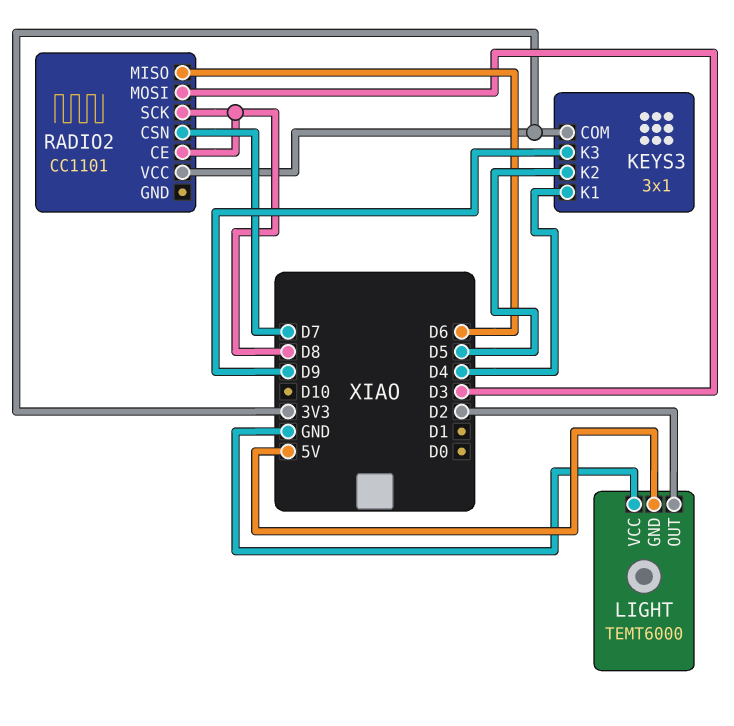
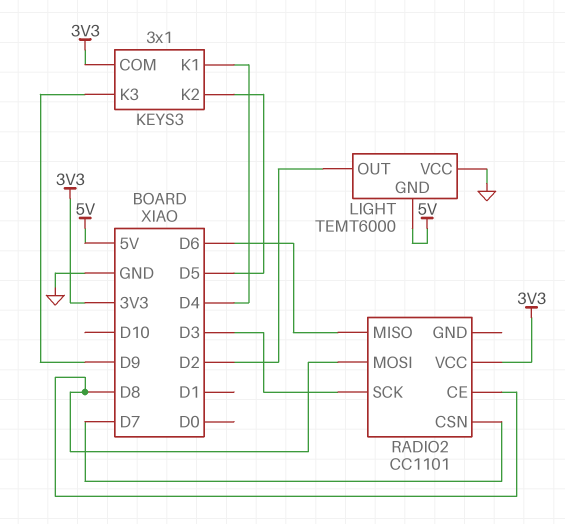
RADIO2 pin MOSI: D3 -> D8
RADIO2 pin SCK: D8 -> D3

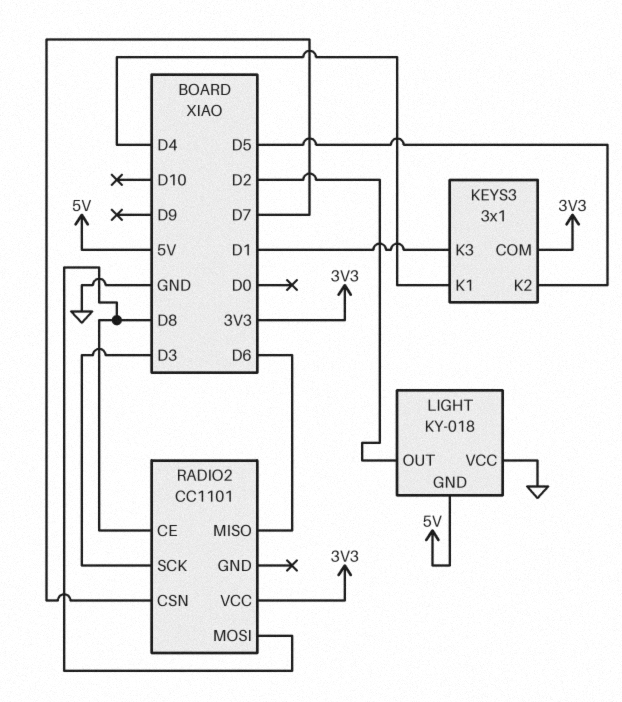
KEYS3 pin K3: D9 -> D1
LIGHT: TEMT6000 -> KY-018

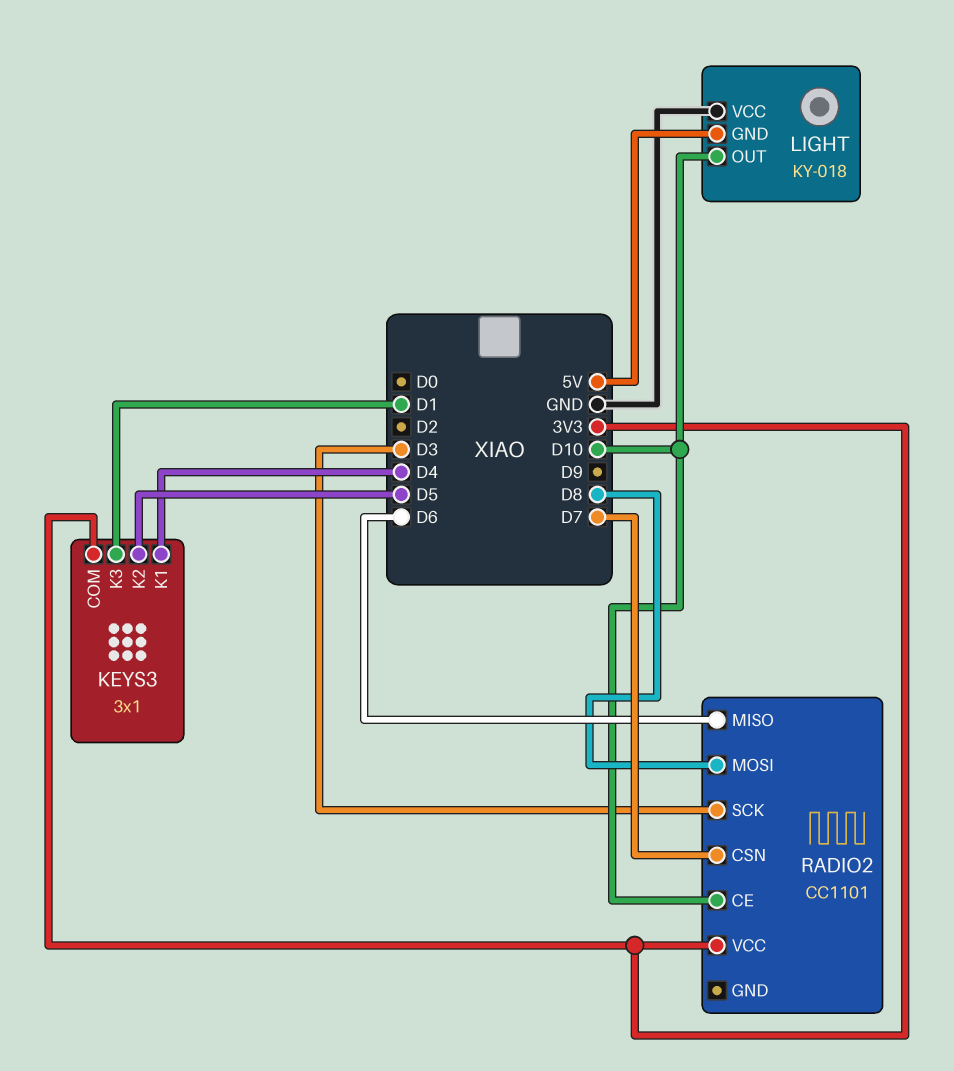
LIGHT pin OUT: D2 -> D10
RADIO2 pin CE: D8 -> D10

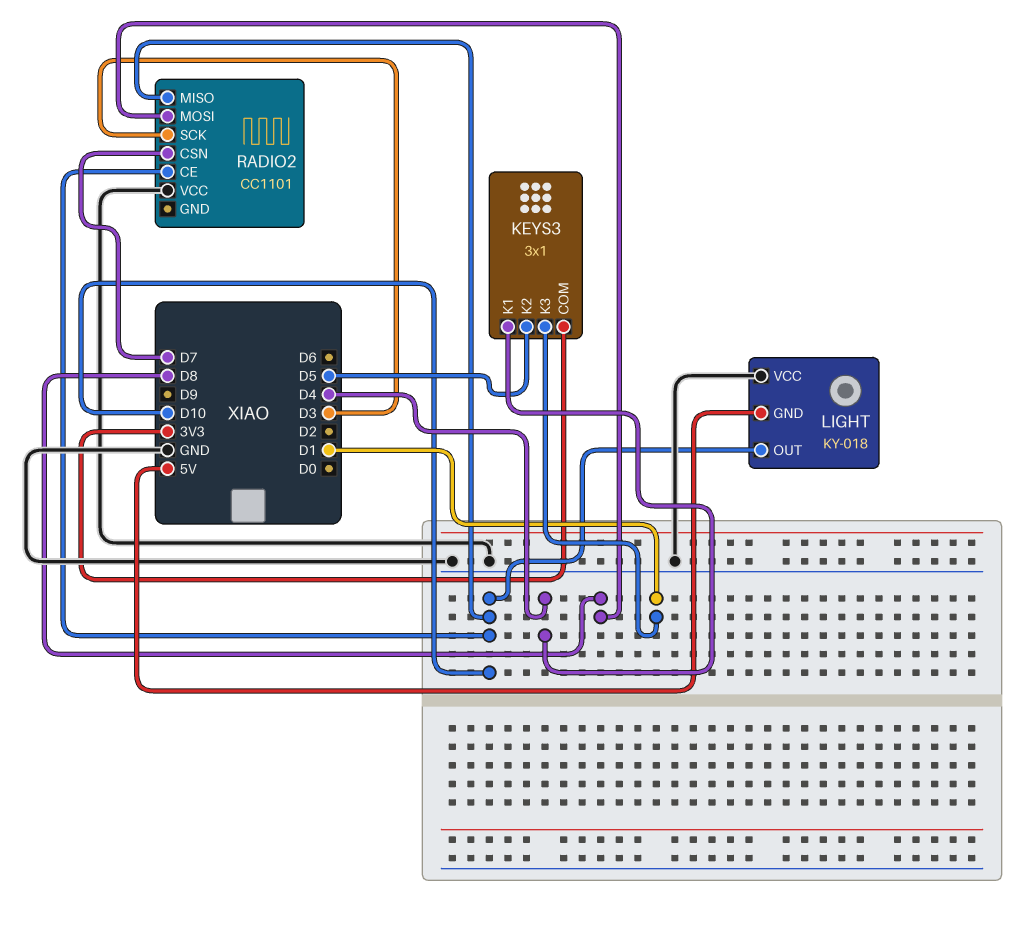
RADIO2 pin MISO: D6 -> D10
RADIO2 pin VCC: 3V3 -> GND

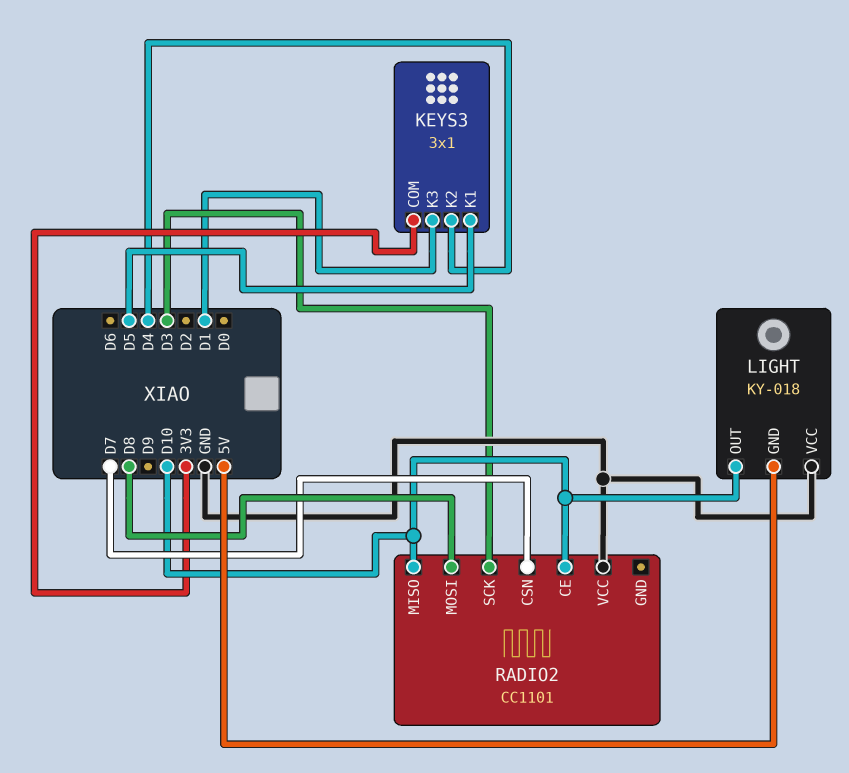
KEYS3 pin K1: D4 -> D5
KEYS3 pin K2: D5 -> D4

